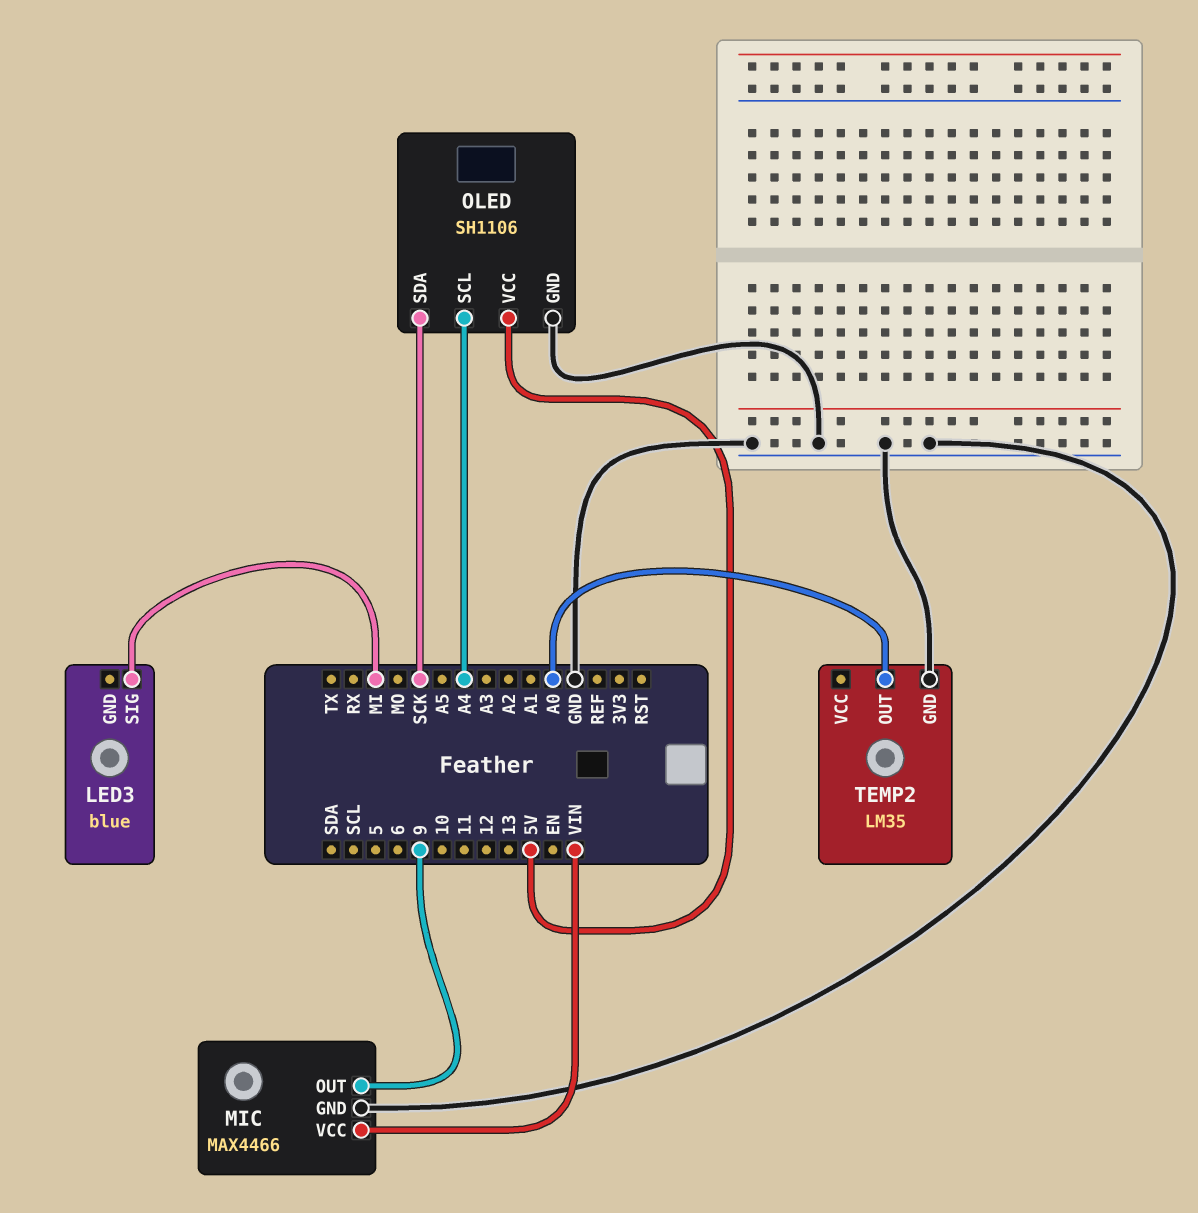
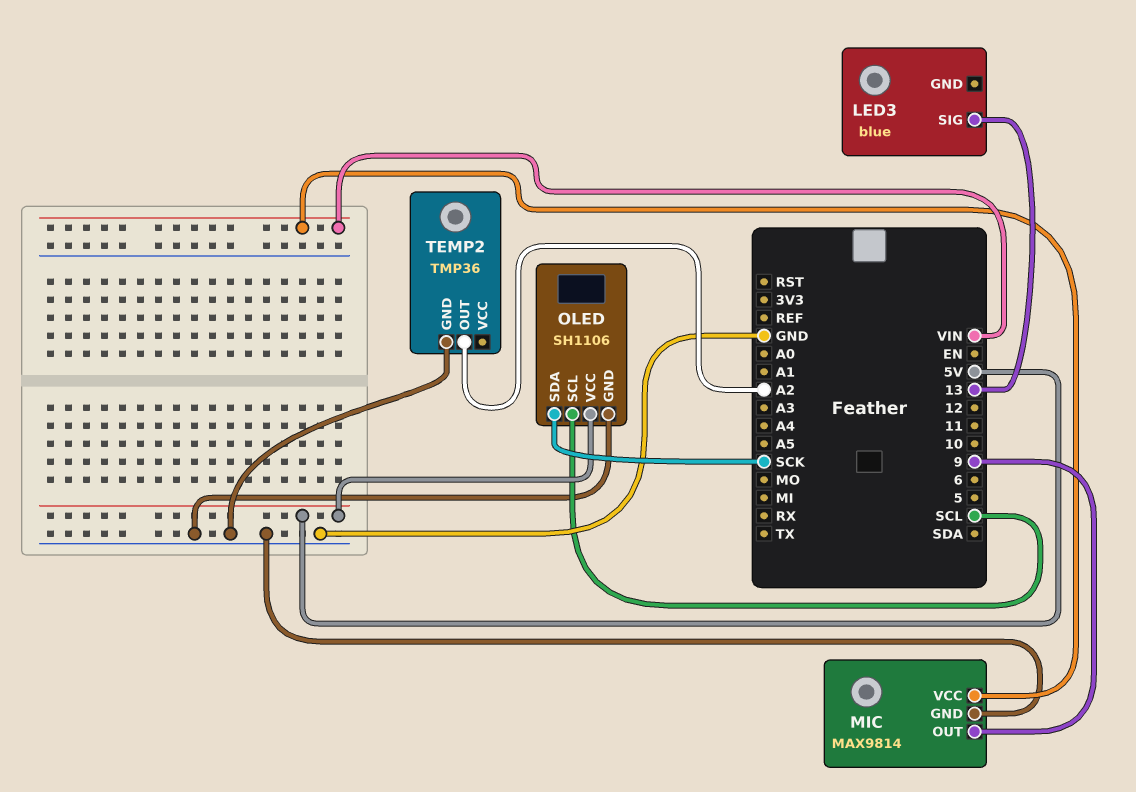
LED3 pin SIG: MI -> 13
MIC: MAX4466 -> MAX9814
OLED pin SCL: A4 -> SCL
TEMP2: LM35 -> TMP36
TEMP2 pin OUT: A0 -> A2

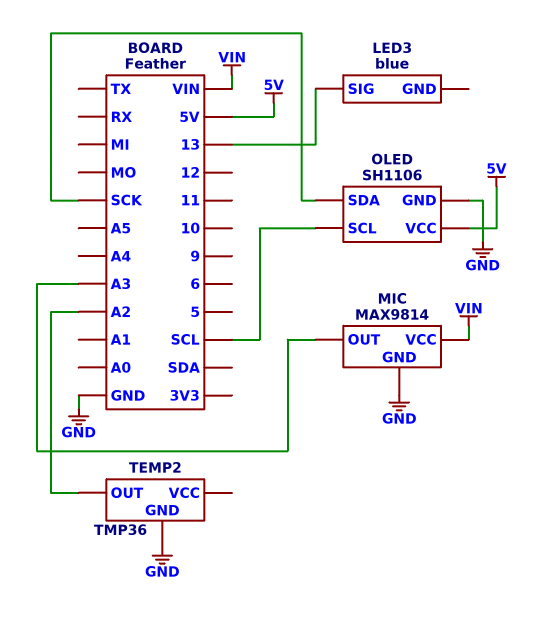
MIC pin OUT: 9 -> A3

